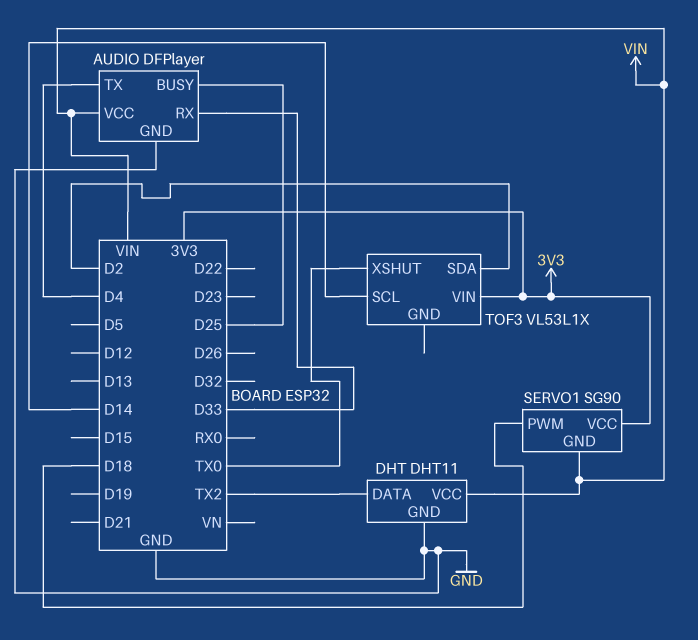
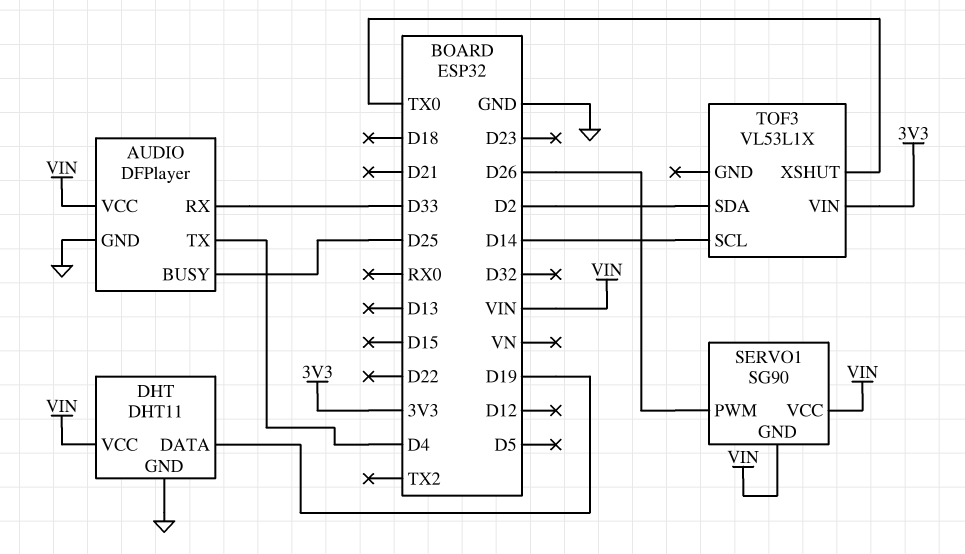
DHT pin DATA: TX2 -> D19
SERVO1 pin PWM: D18 -> D26
SERVO1 pin VCC: 3V3 -> VIN

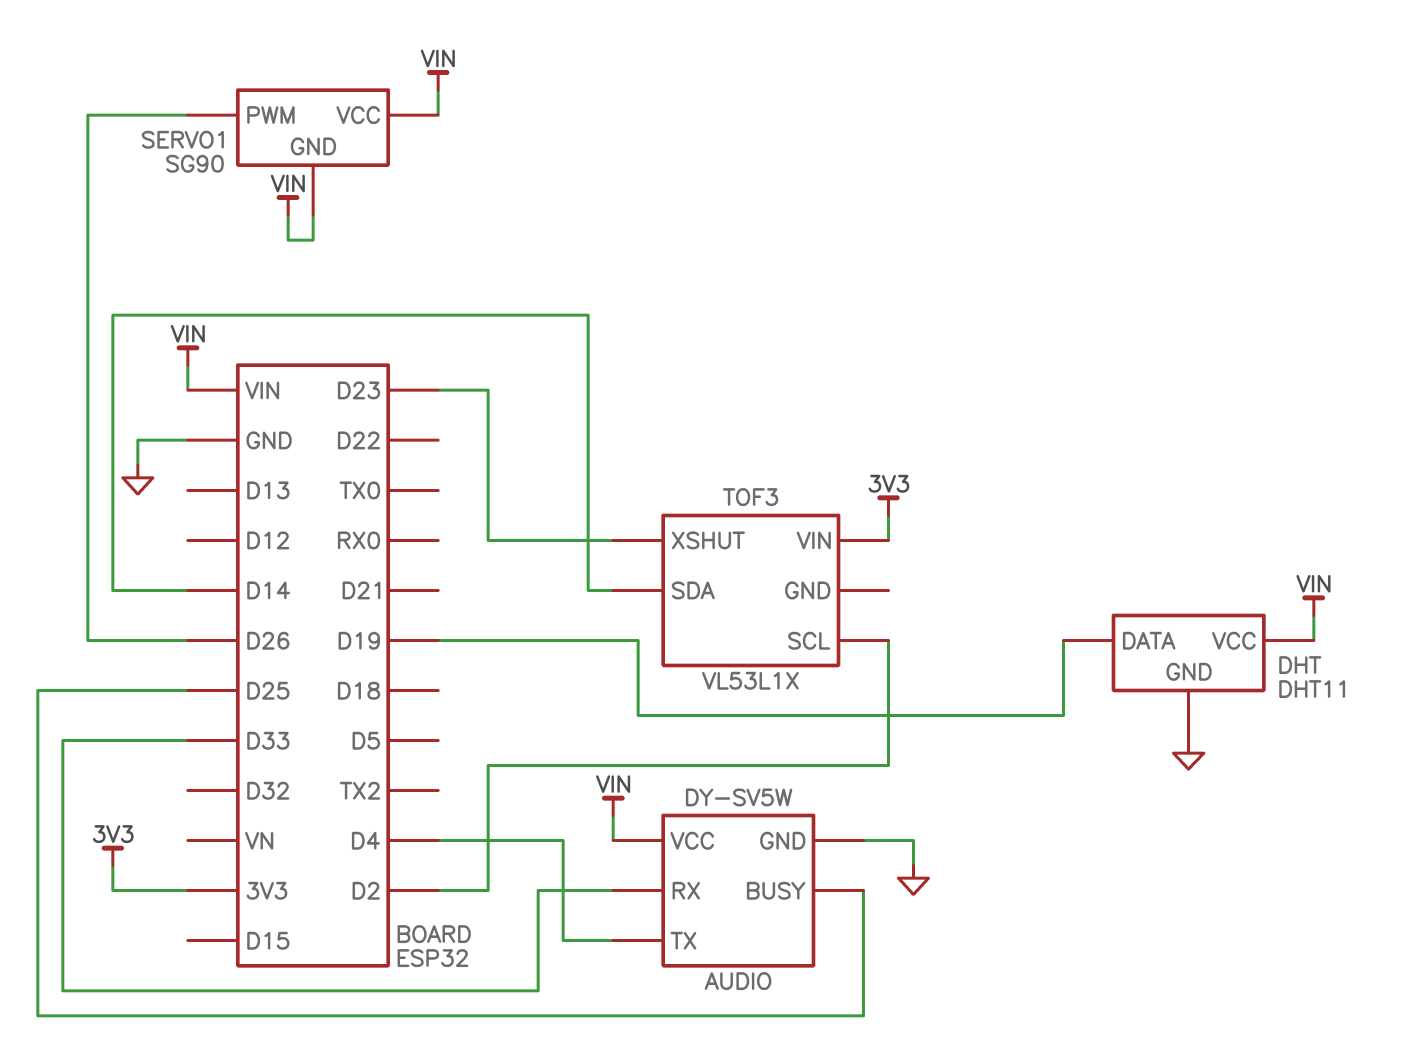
AUDIO: DFPlayer -> DY-SV5W
TOF3 pin SCL: D14 -> D2
TOF3 pin SDA: D2 -> D14
TOF3 pin XSHUT: TX0 -> D23

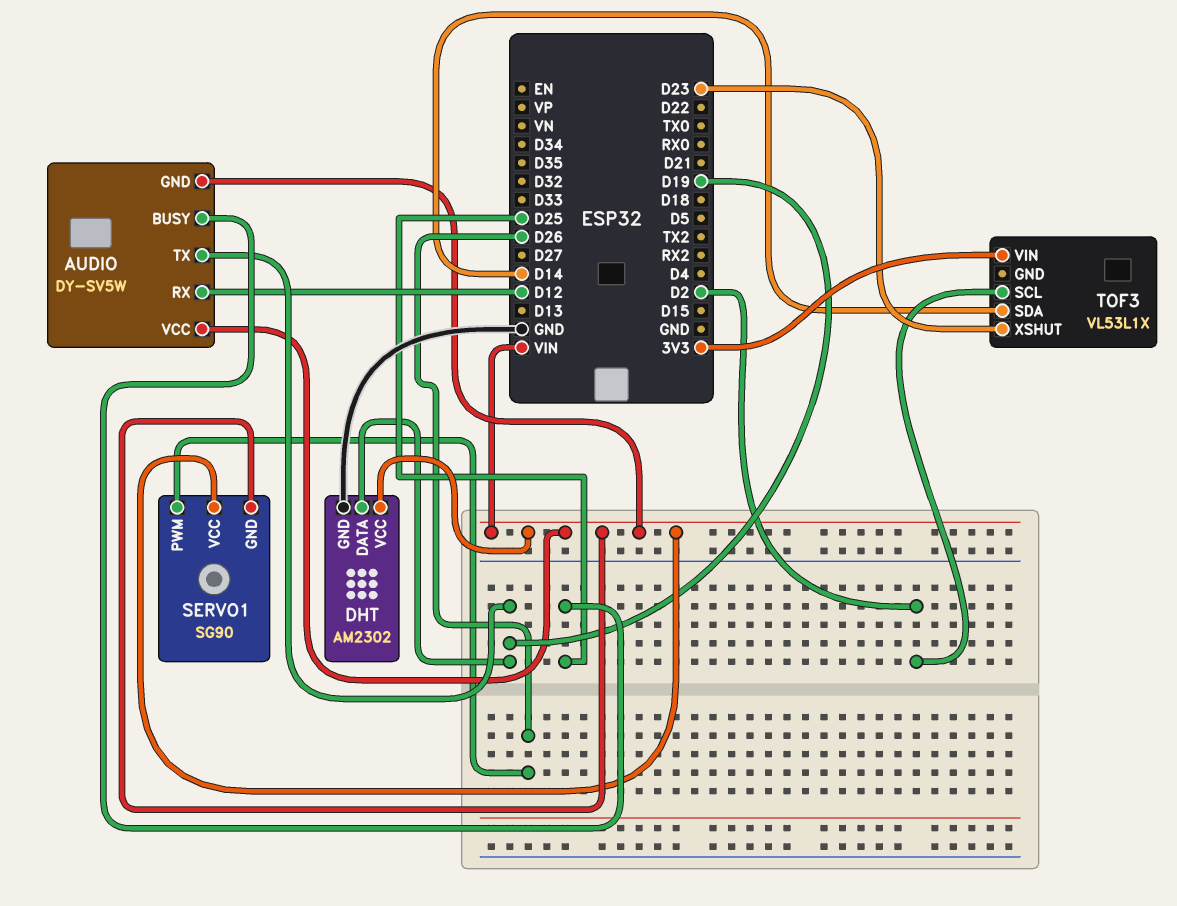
AUDIO pin GND: GND -> VIN
AUDIO pin RX: D33 -> D12
AUDIO pin TX: D4 -> D19
DHT: DHT11 -> AM2302

